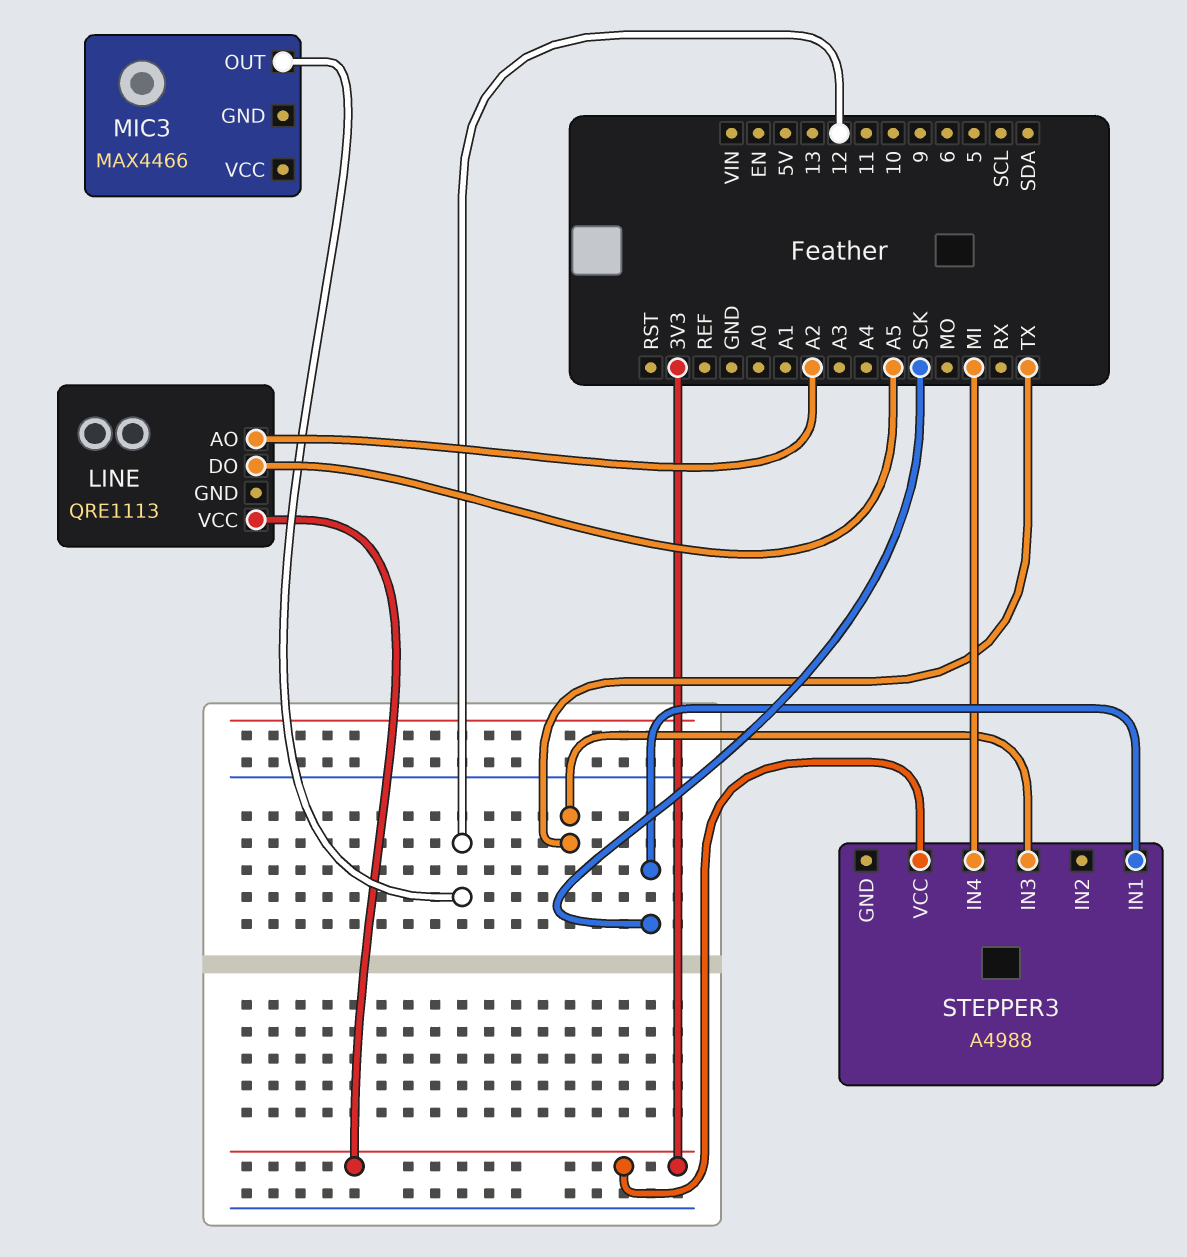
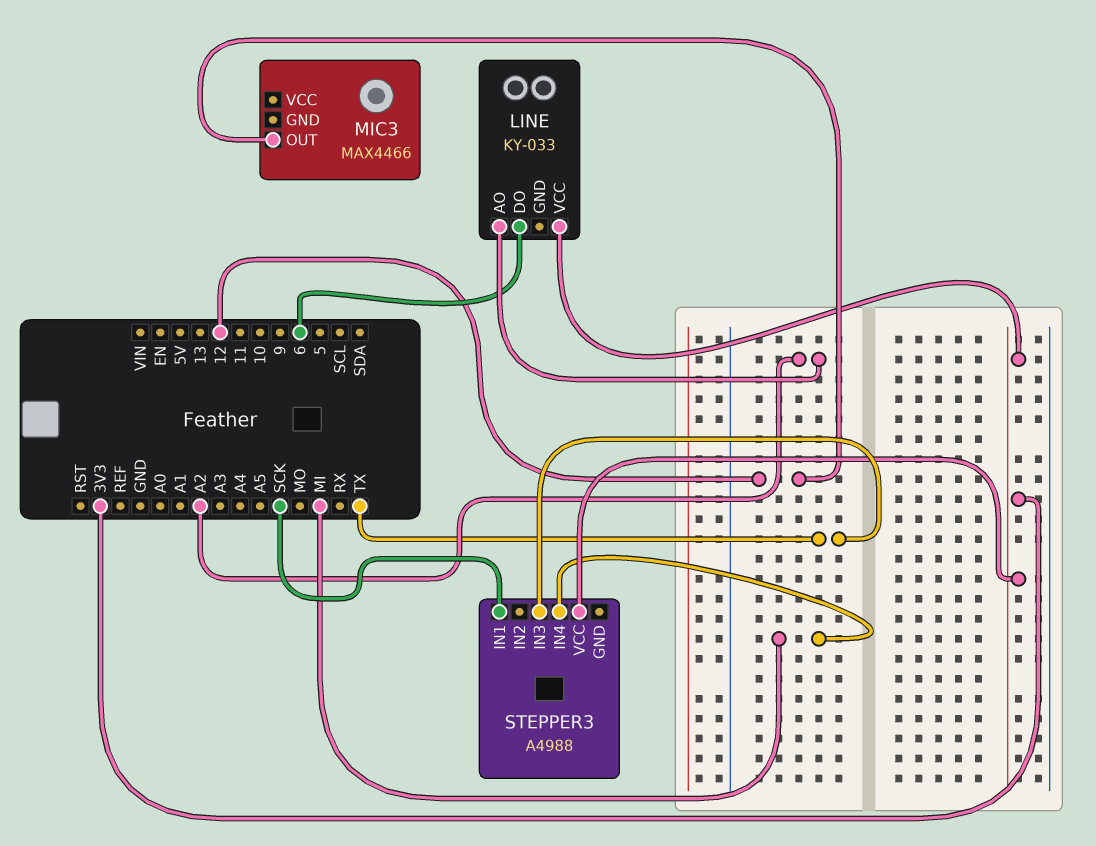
LINE: QRE1113 -> KY-033
LINE pin DO: A5 -> 6

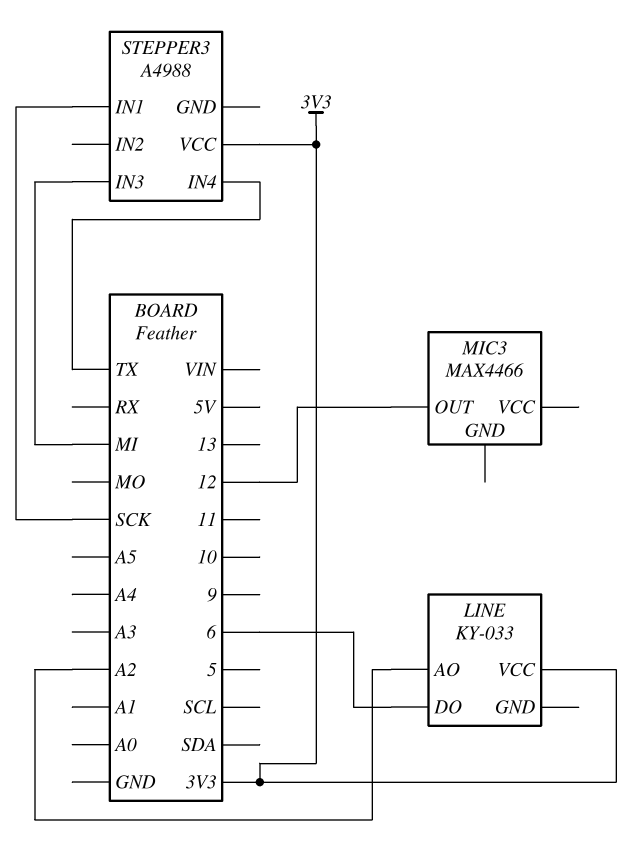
STEPPER3 pin IN3: TX -> MI
STEPPER3 pin IN4: MI -> TX

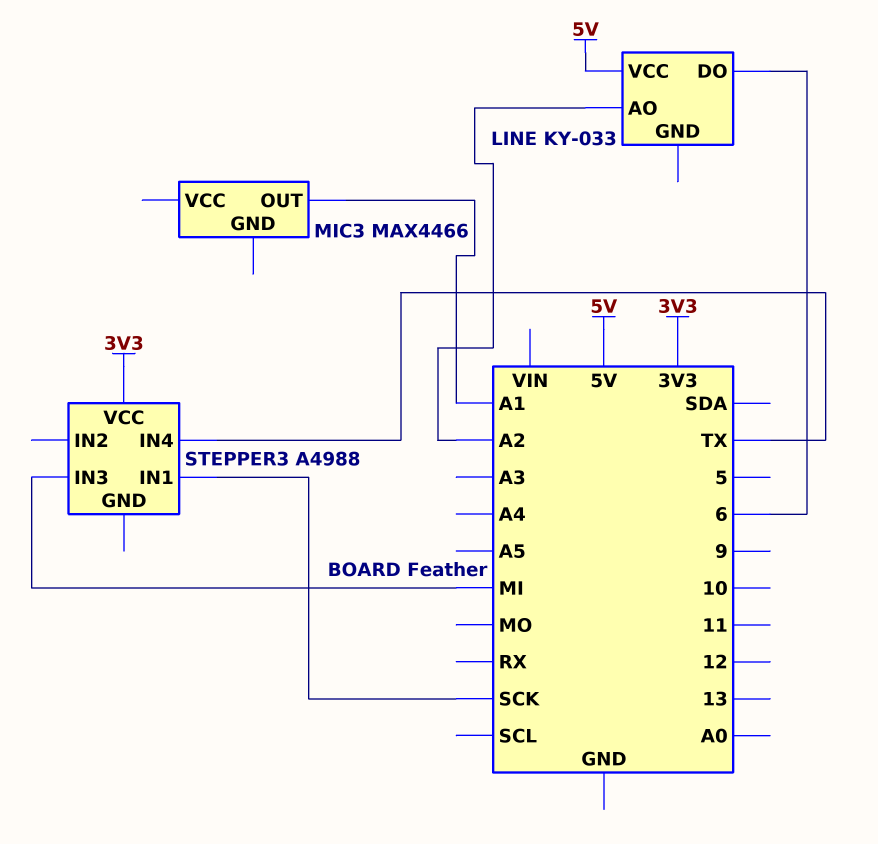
LINE pin VCC: 3V3 -> 5V
MIC3 pin OUT: 12 -> A1

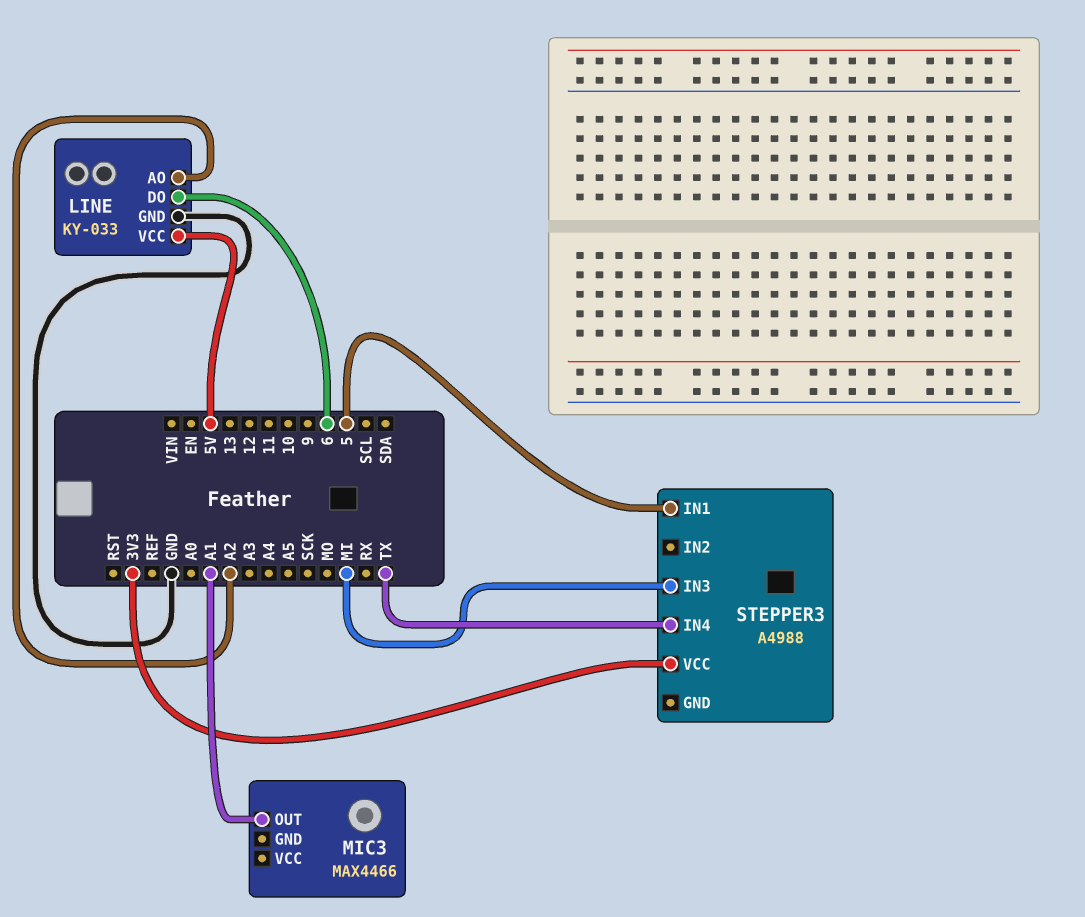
LINE pin GND: none -> GND
STEPPER3 pin IN1: SCK -> 5

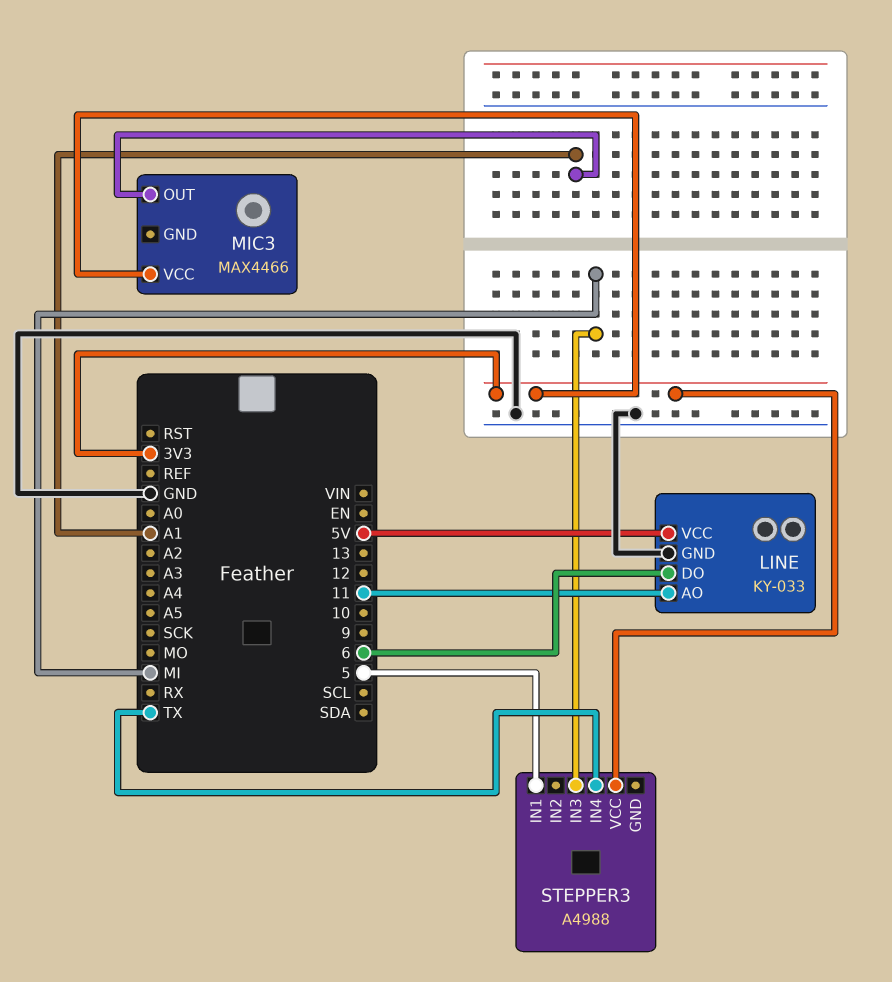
LINE pin AO: A2 -> 11
MIC3 pin VCC: none -> 3V3

